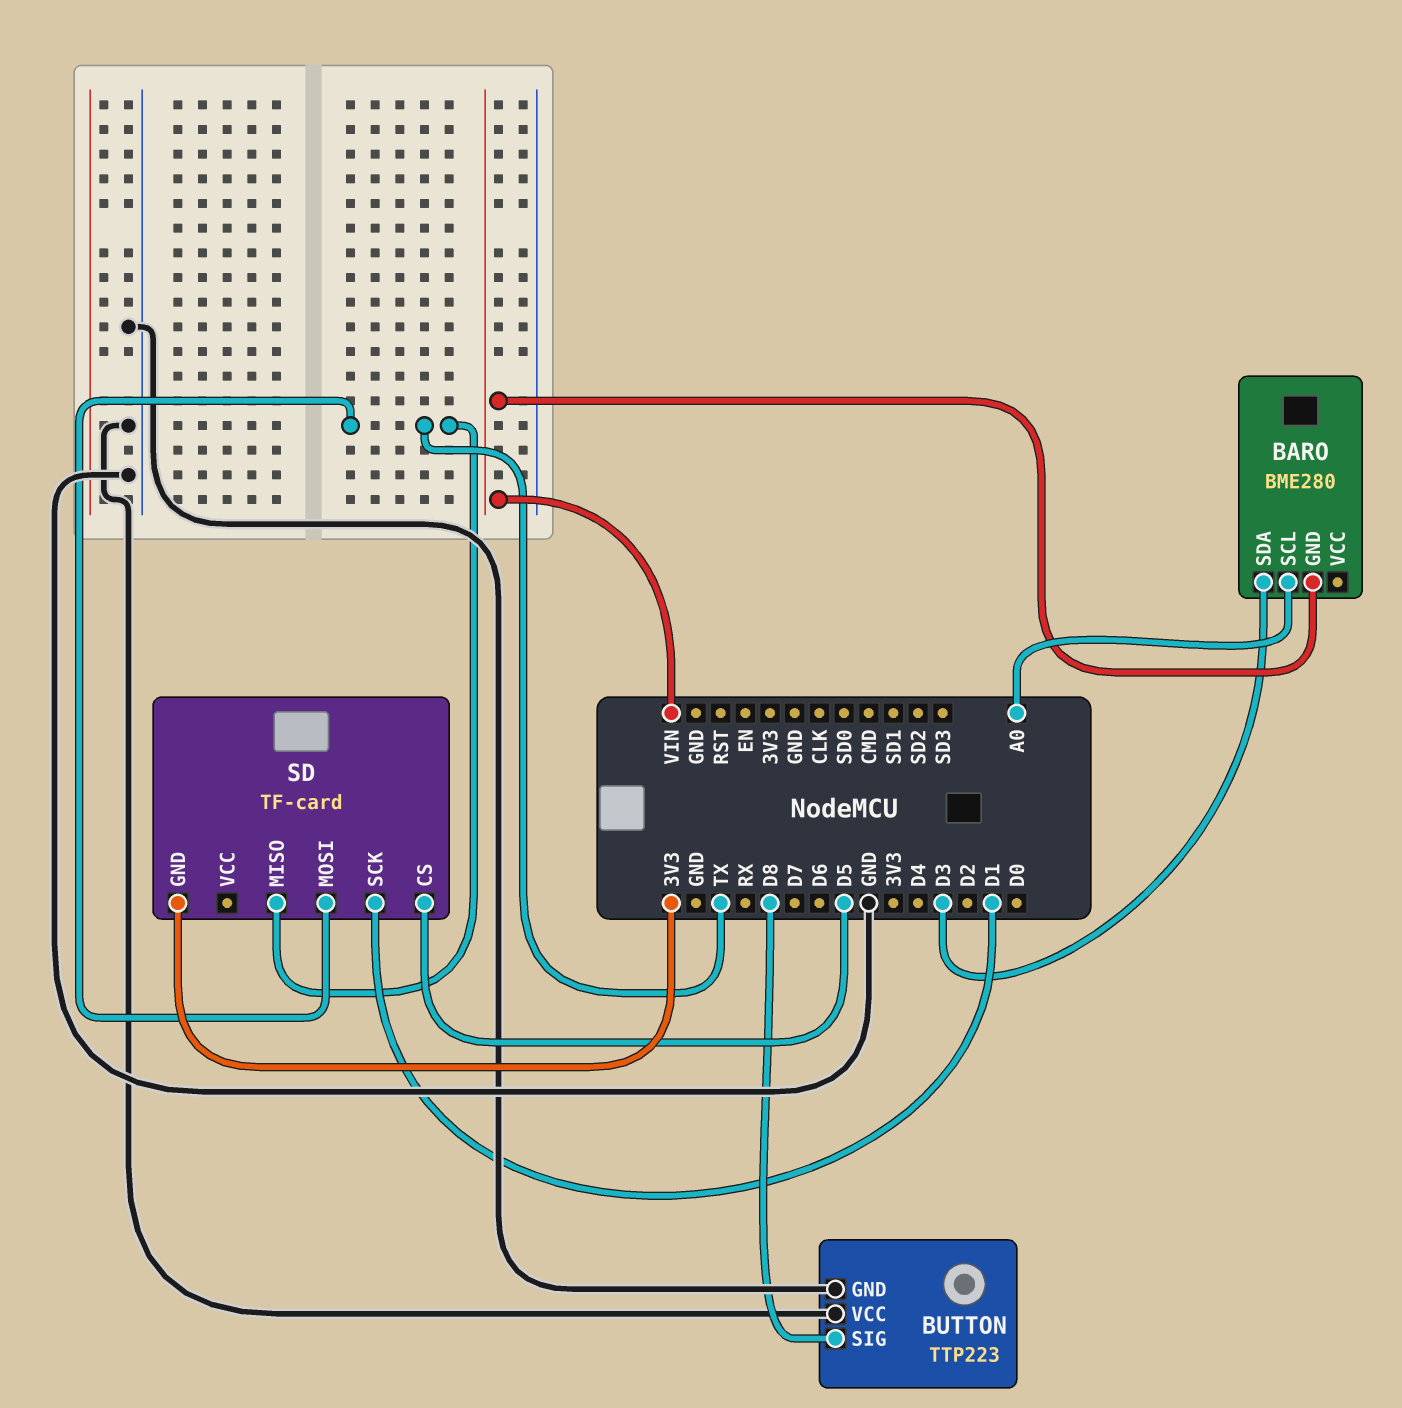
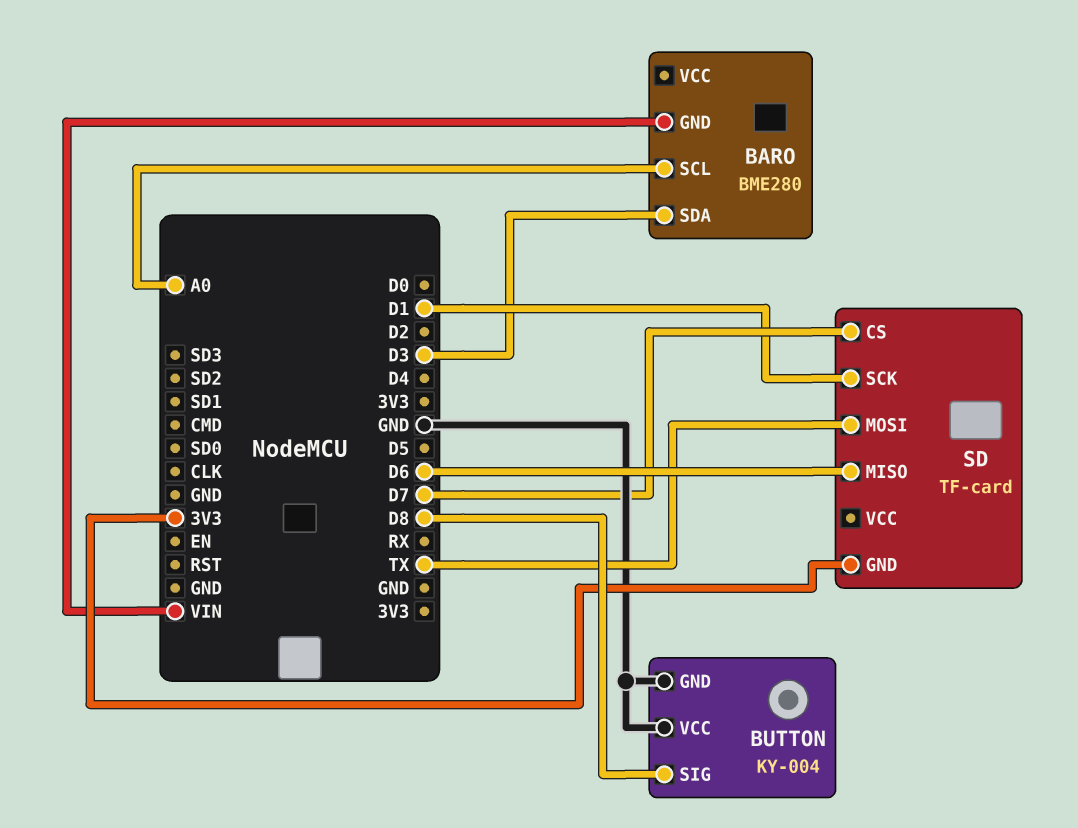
BUTTON: TTP223 -> KY-004
SD pin CS: D5 -> D7
SD pin MISO: TX -> D6

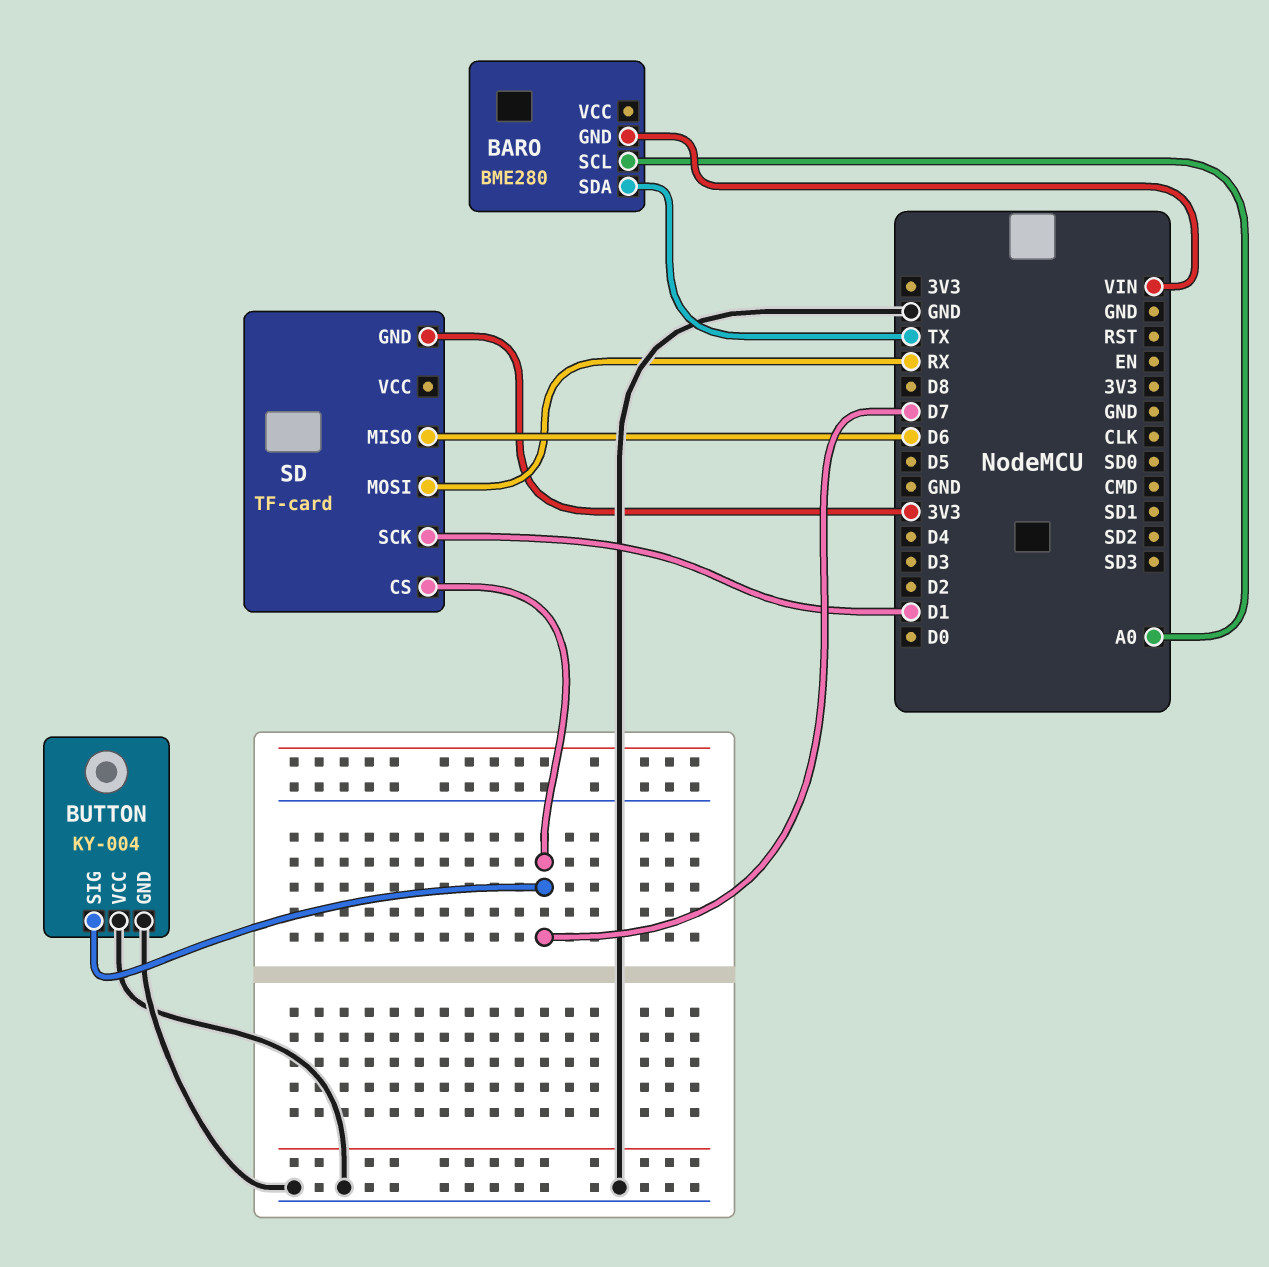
BARO pin SDA: D3 -> TX
BUTTON pin SIG: D8 -> D7
SD pin MOSI: TX -> RX

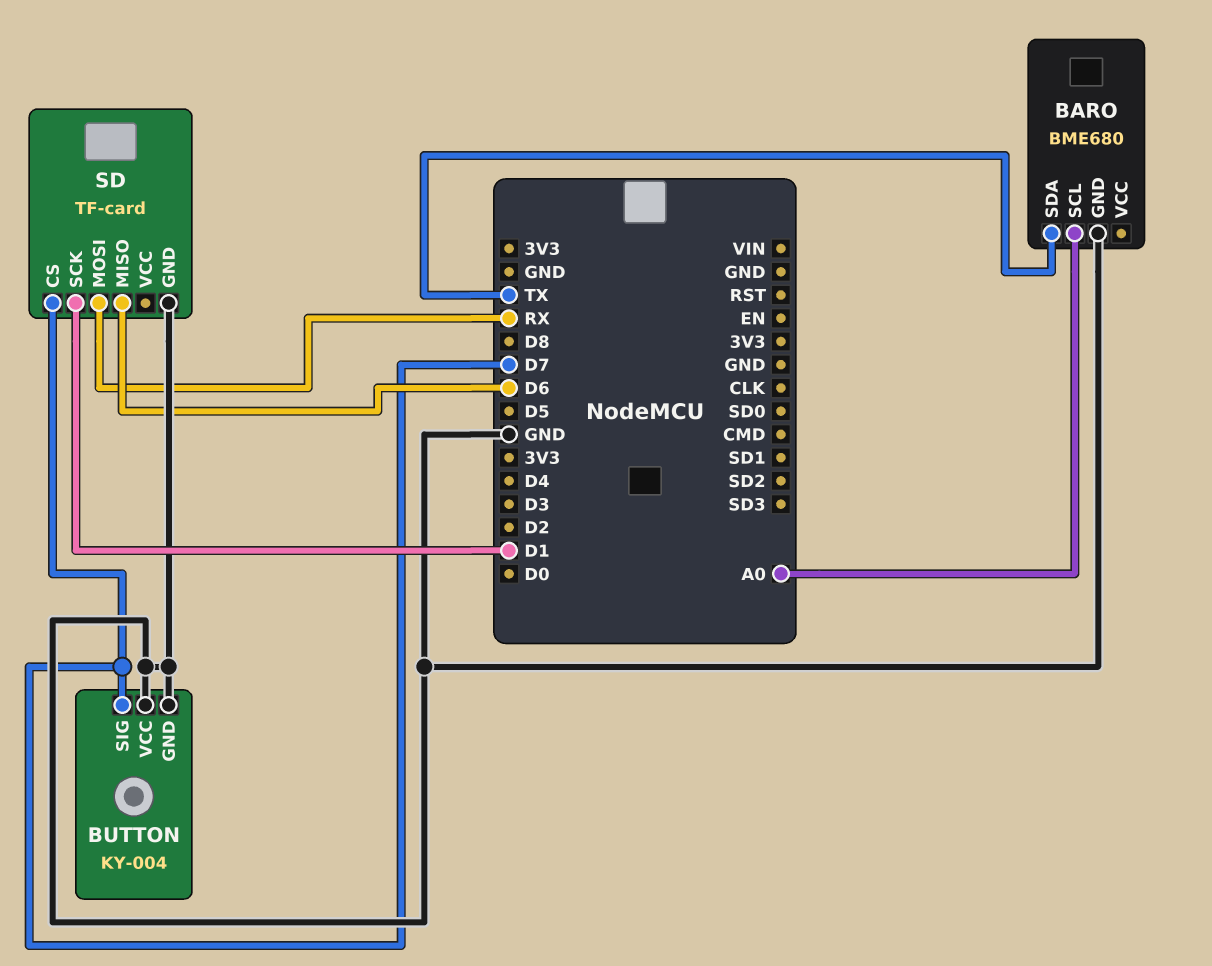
BARO: BME280 -> BME680
BARO pin GND: VIN -> GND
SD pin GND: 3V3 -> GND

